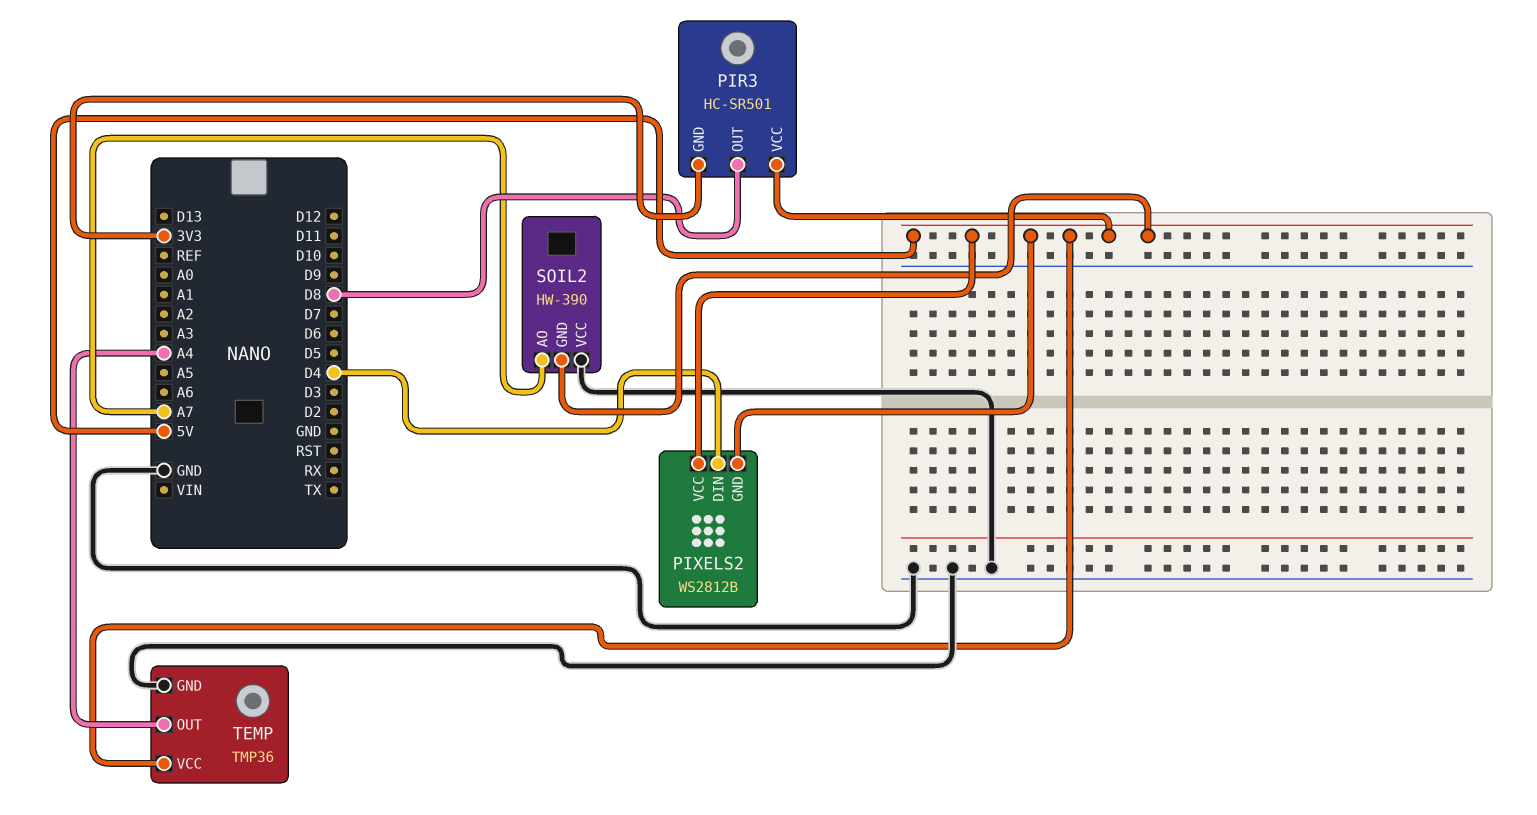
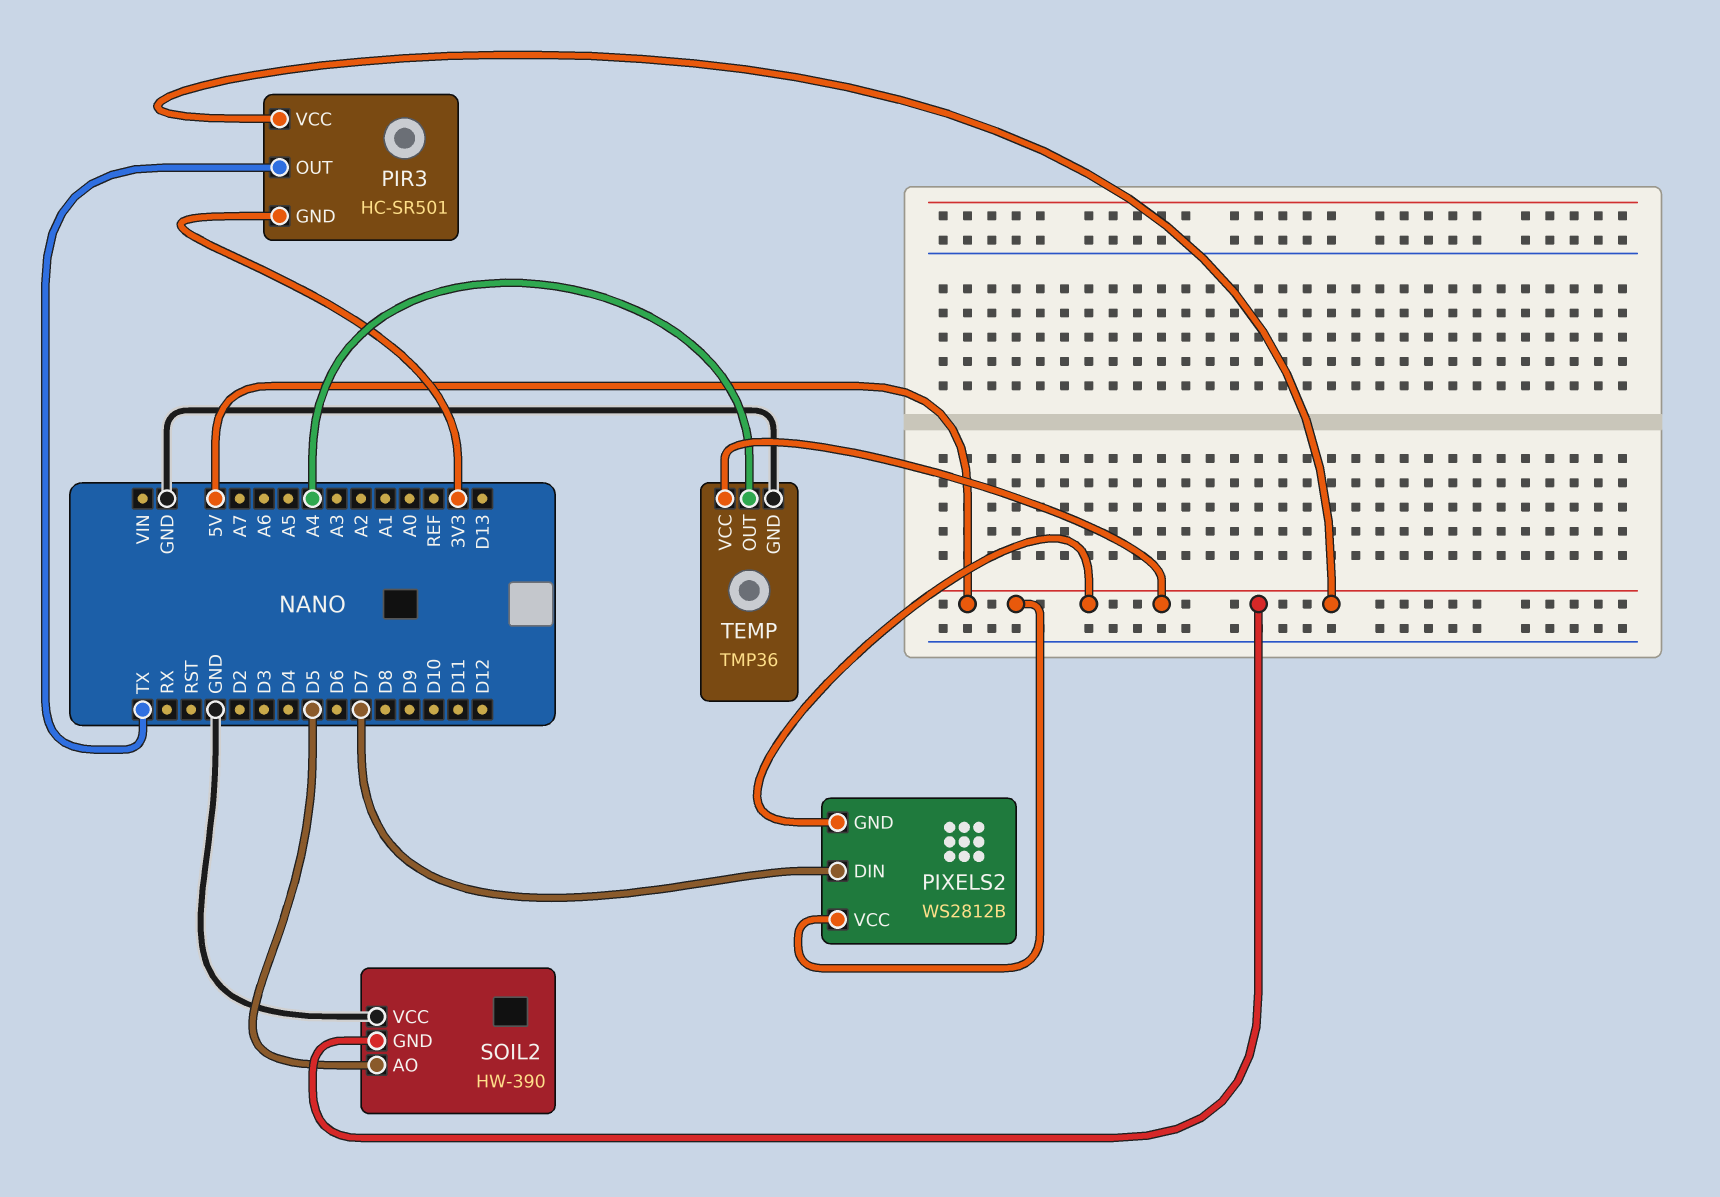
PIR3 pin OUT: D8 -> TX
PIXELS2 pin DIN: D4 -> D7
SOIL2 pin AO: A7 -> D5

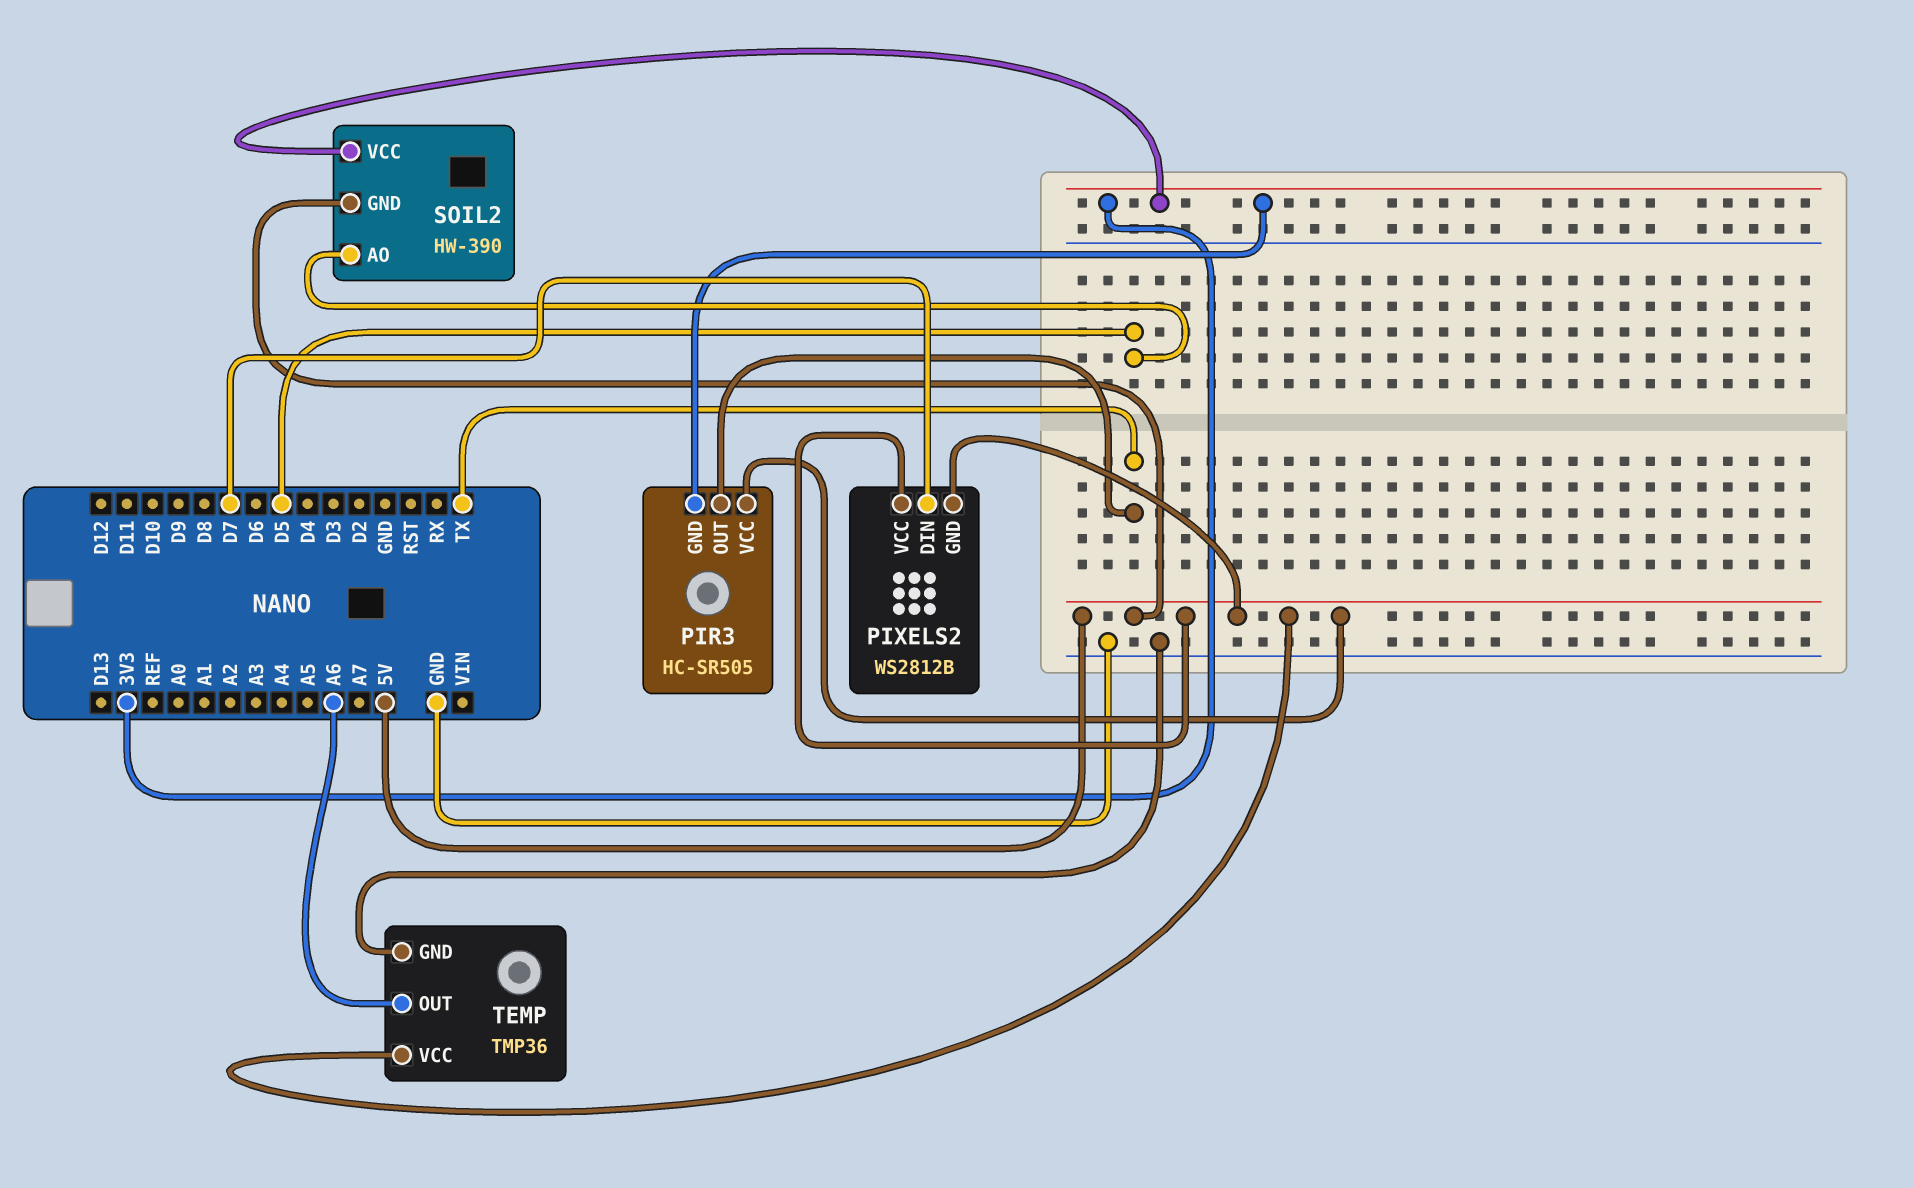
PIR3: HC-SR501 -> HC-SR505
SOIL2 pin VCC: GND -> 3V3
TEMP pin OUT: A4 -> A6

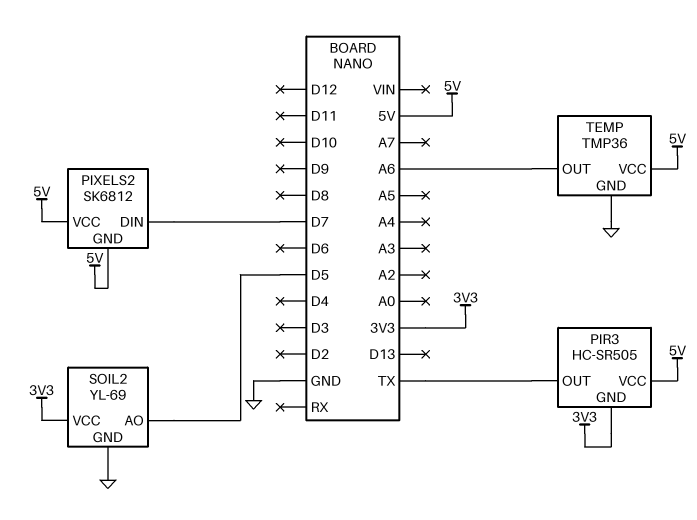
PIXELS2: WS2812B -> SK6812
SOIL2: HW-390 -> YL-69
SOIL2 pin GND: 5V -> GND

